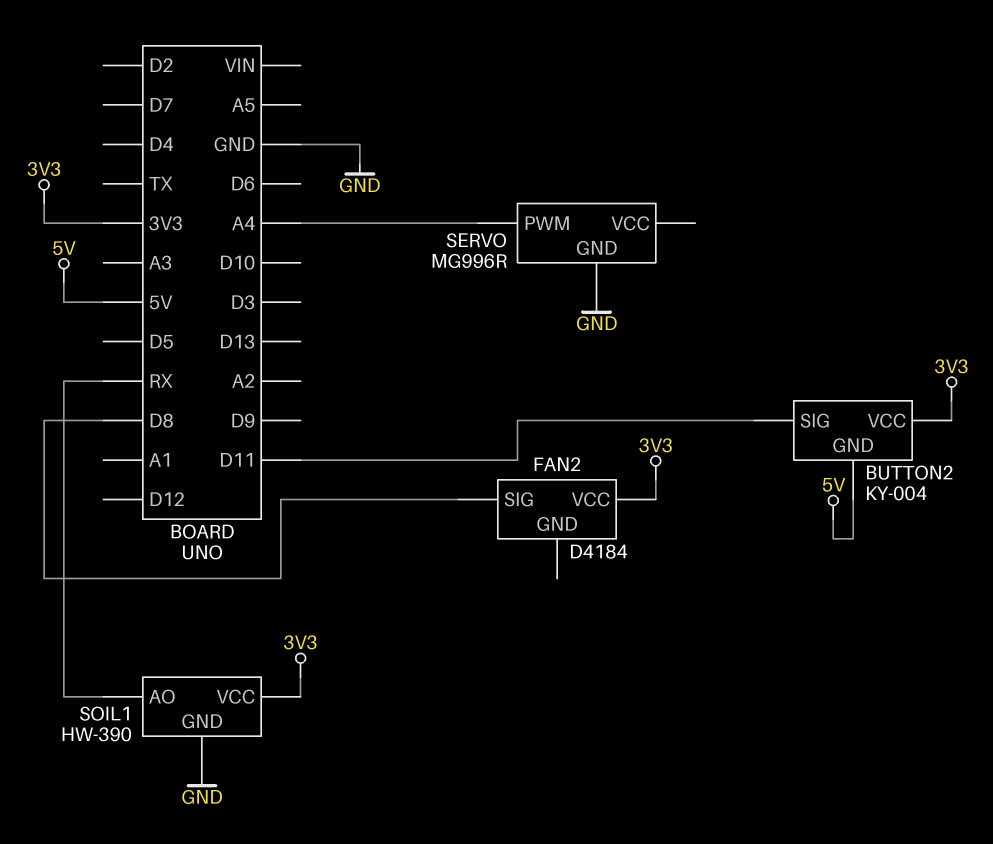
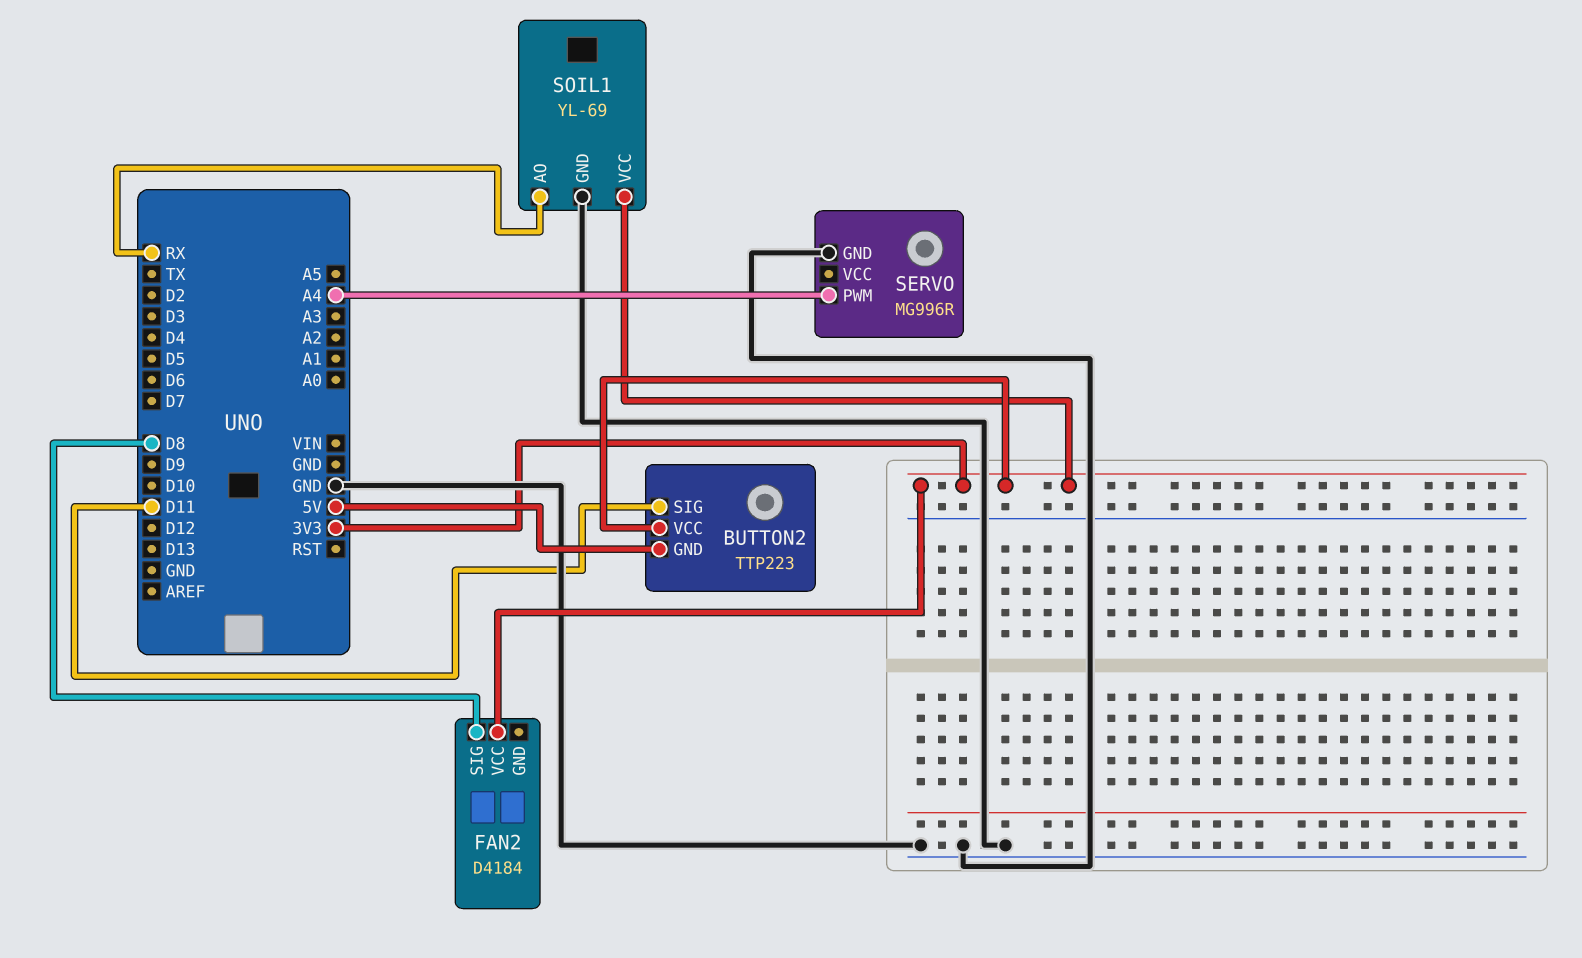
BUTTON2: KY-004 -> TTP223
SOIL1: HW-390 -> YL-69

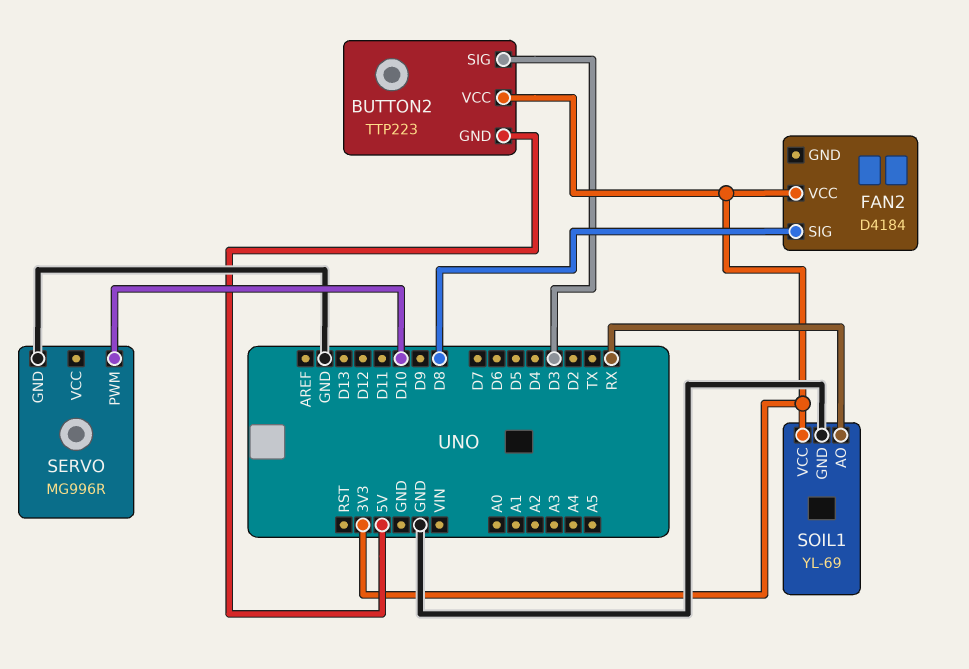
BUTTON2 pin SIG: D11 -> D3
SERVO pin PWM: A4 -> D10

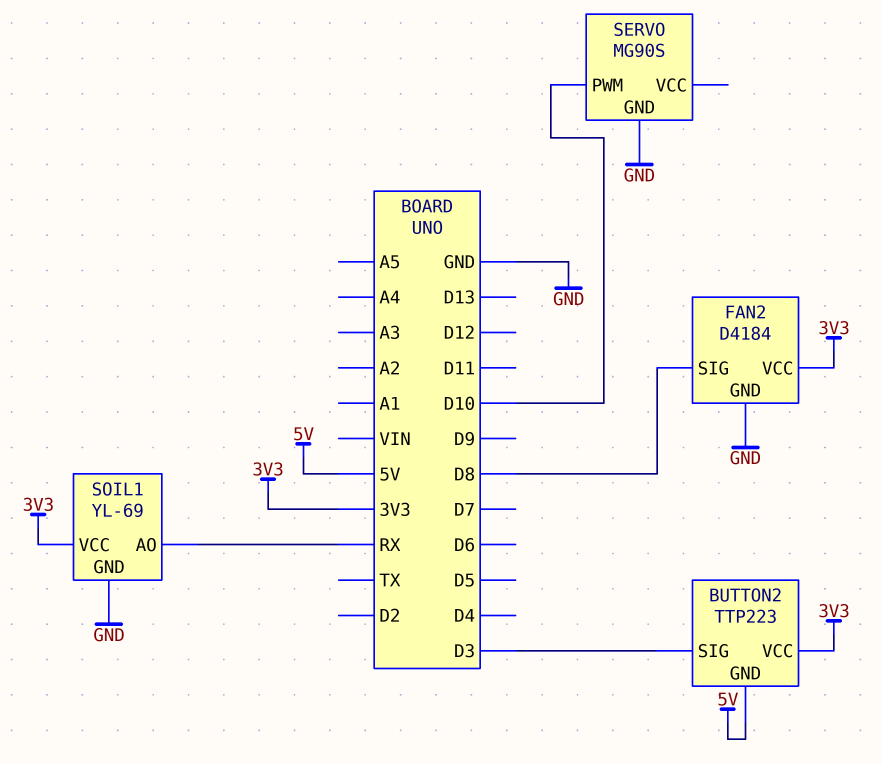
FAN2 pin GND: none -> GND
SERVO: MG996R -> MG90S

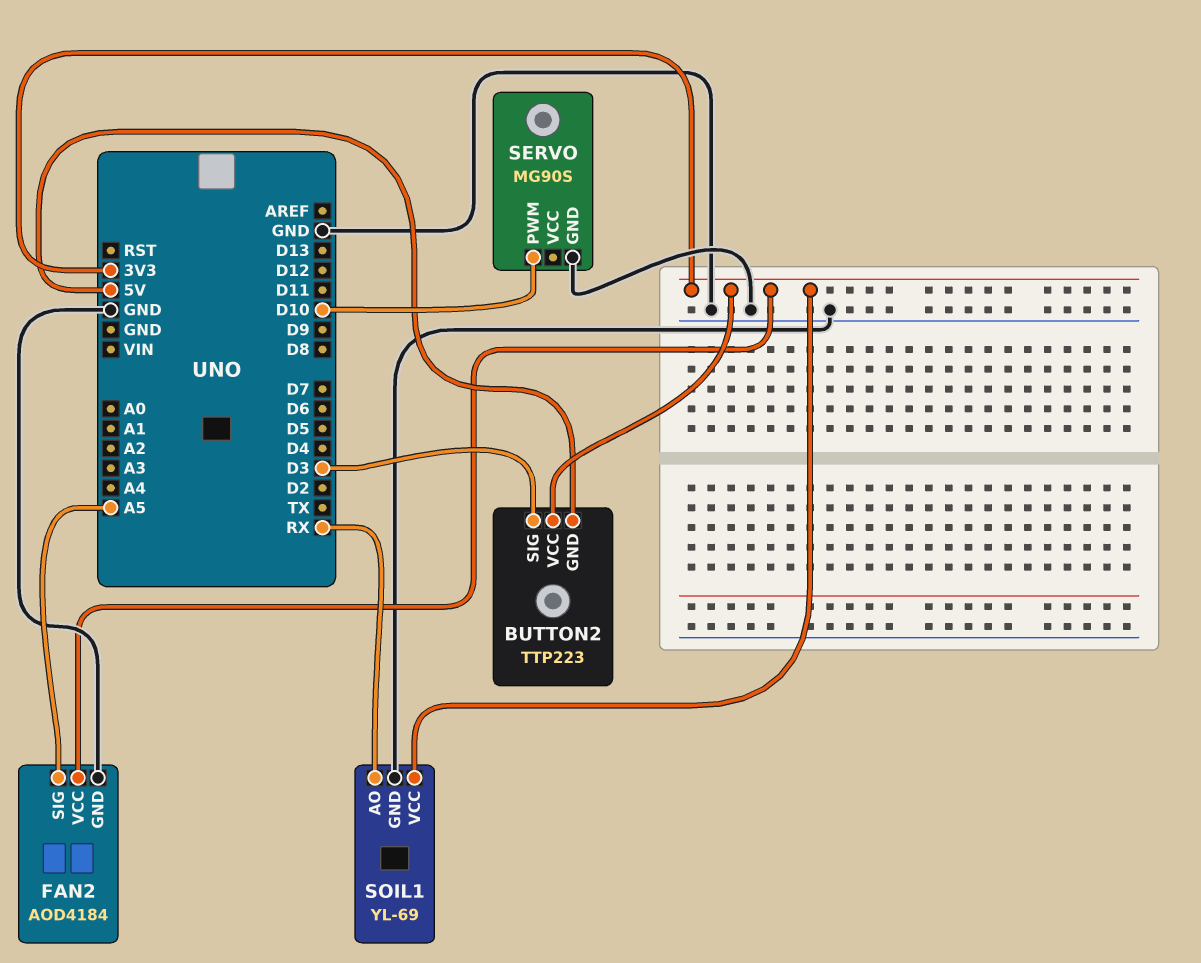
FAN2: D4184 -> AOD4184
FAN2 pin SIG: D8 -> A5

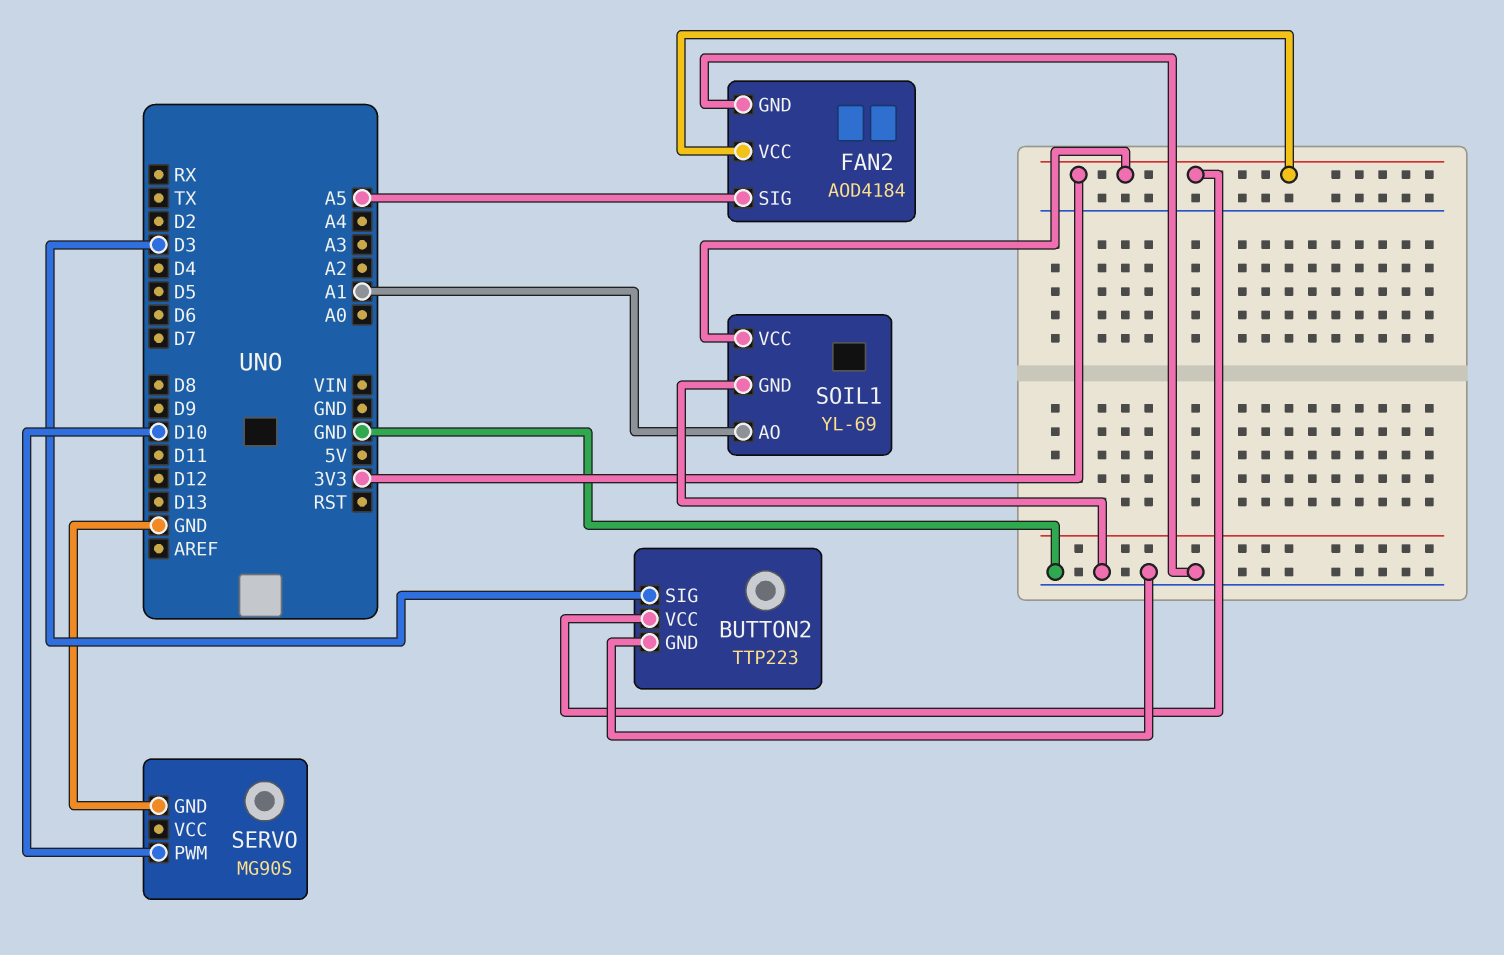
BUTTON2 pin GND: 5V -> GND
SOIL1 pin AO: RX -> A1

